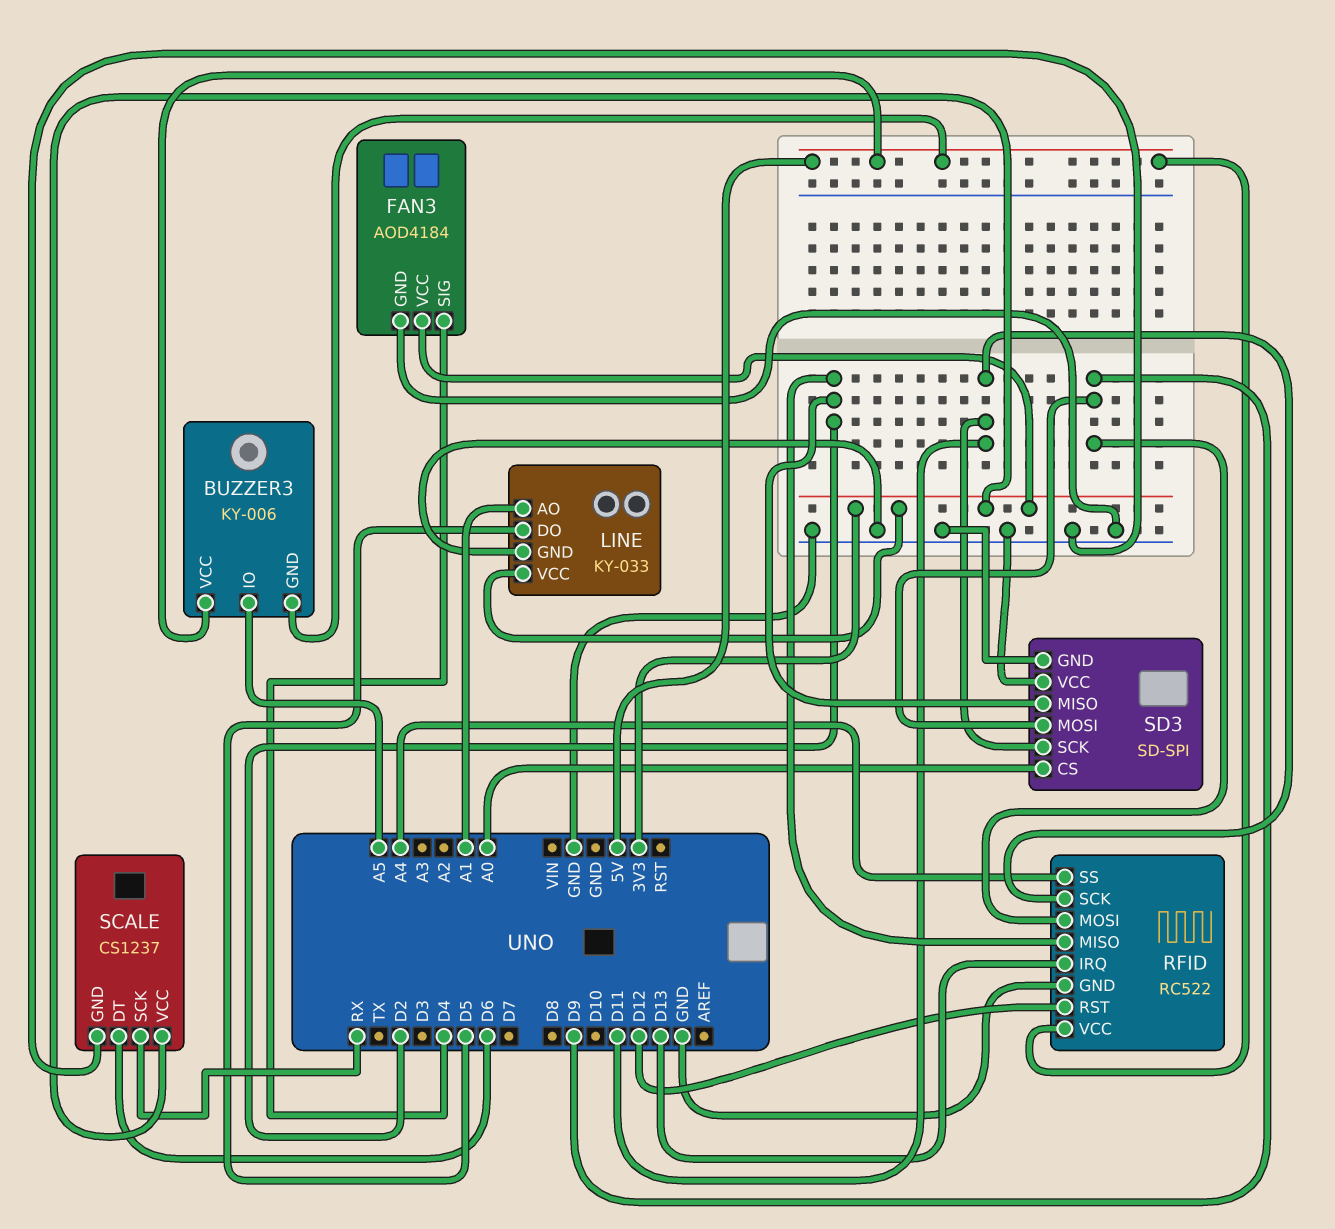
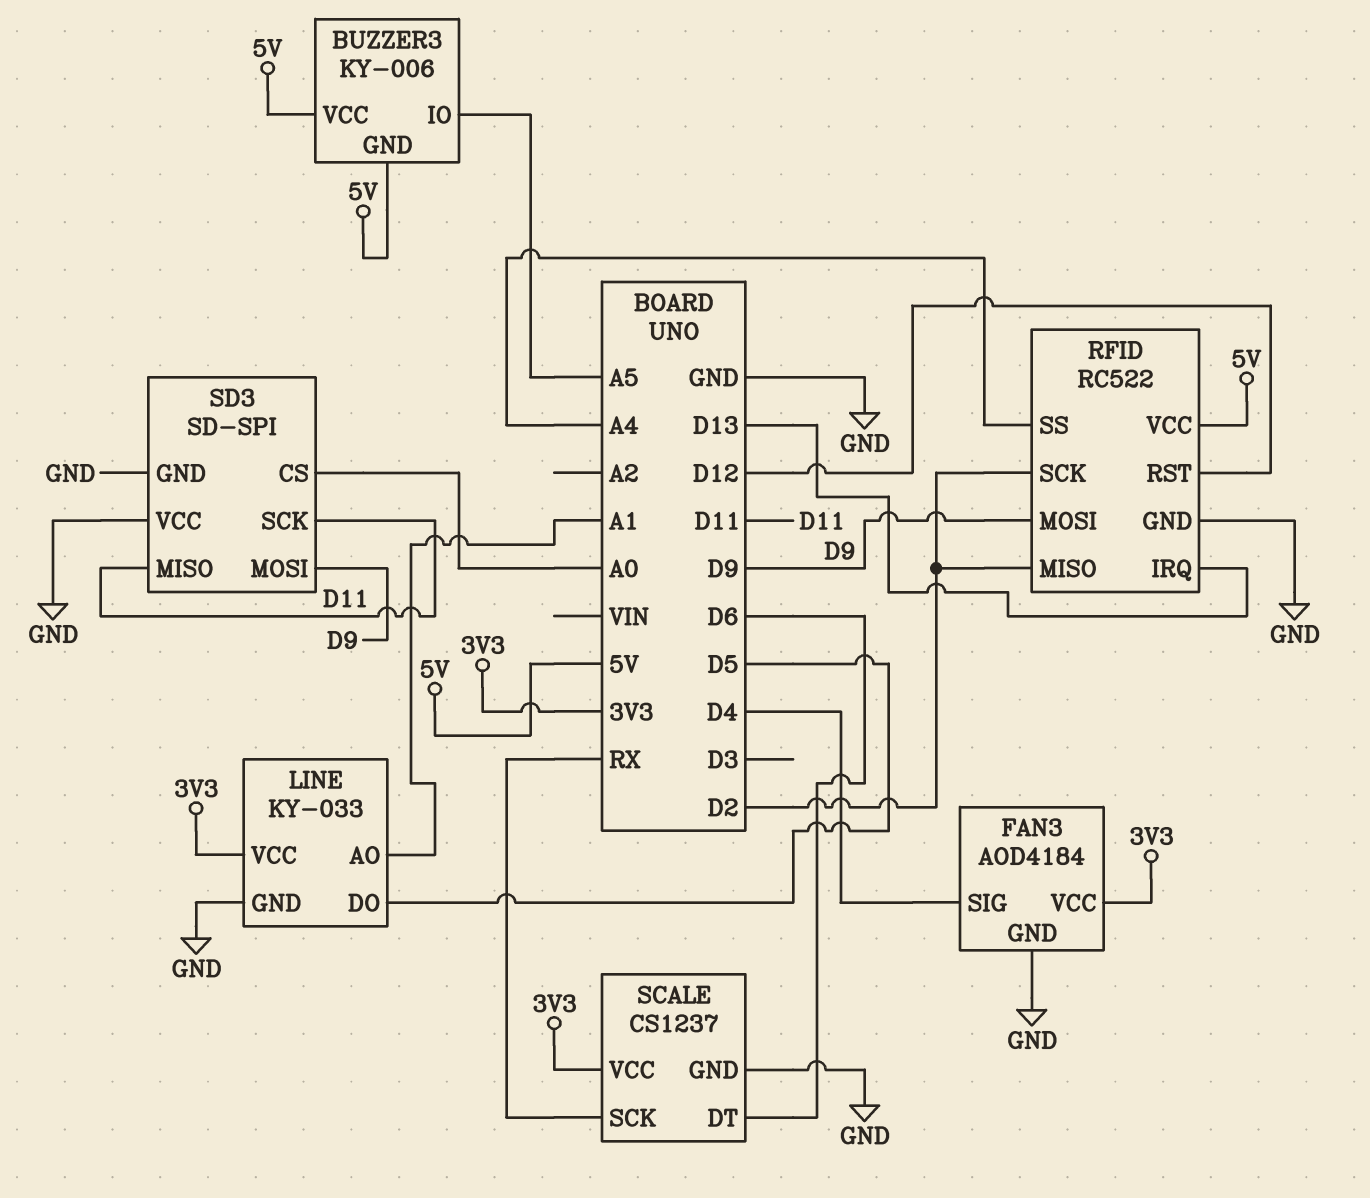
RFID pin SCK: D11 -> D2
SD3 pin MISO: D2 -> D11

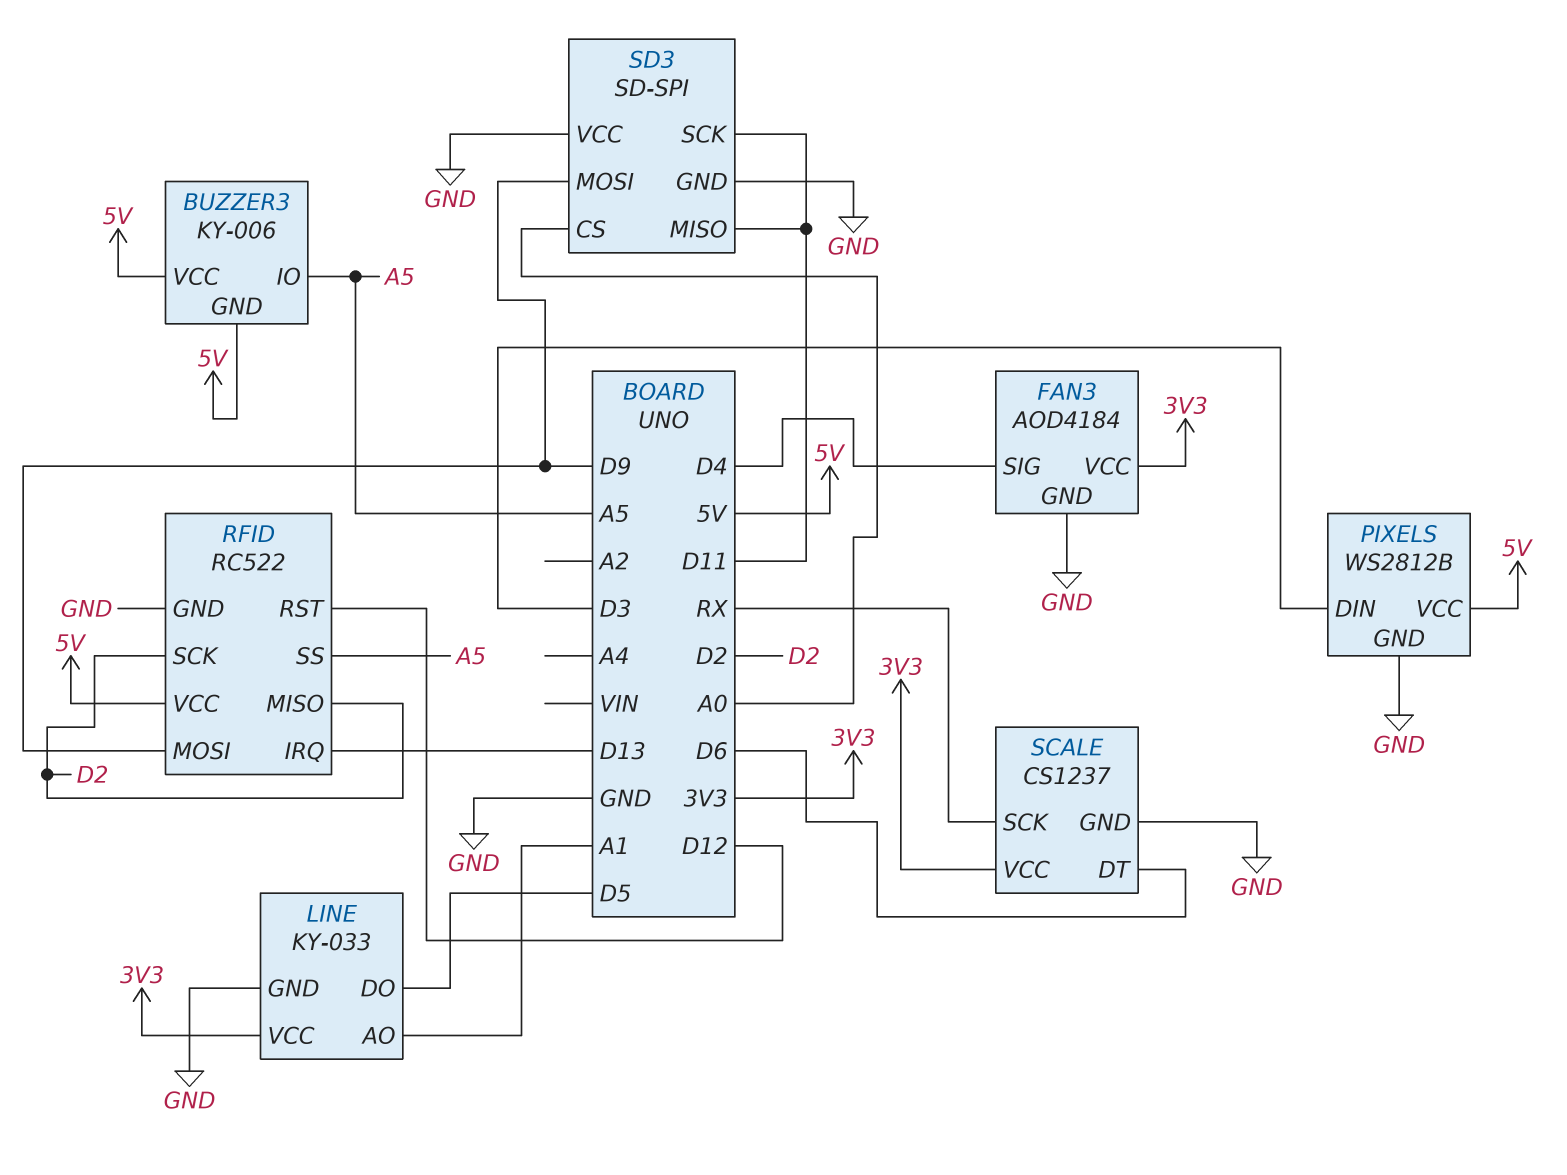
PIXELS: none -> WS2812B
PIXELS pin DIN: none -> D3
PIXELS pin GND: none -> GND
PIXELS pin VCC: none -> 5V
RFID pin SS: A4 -> A5

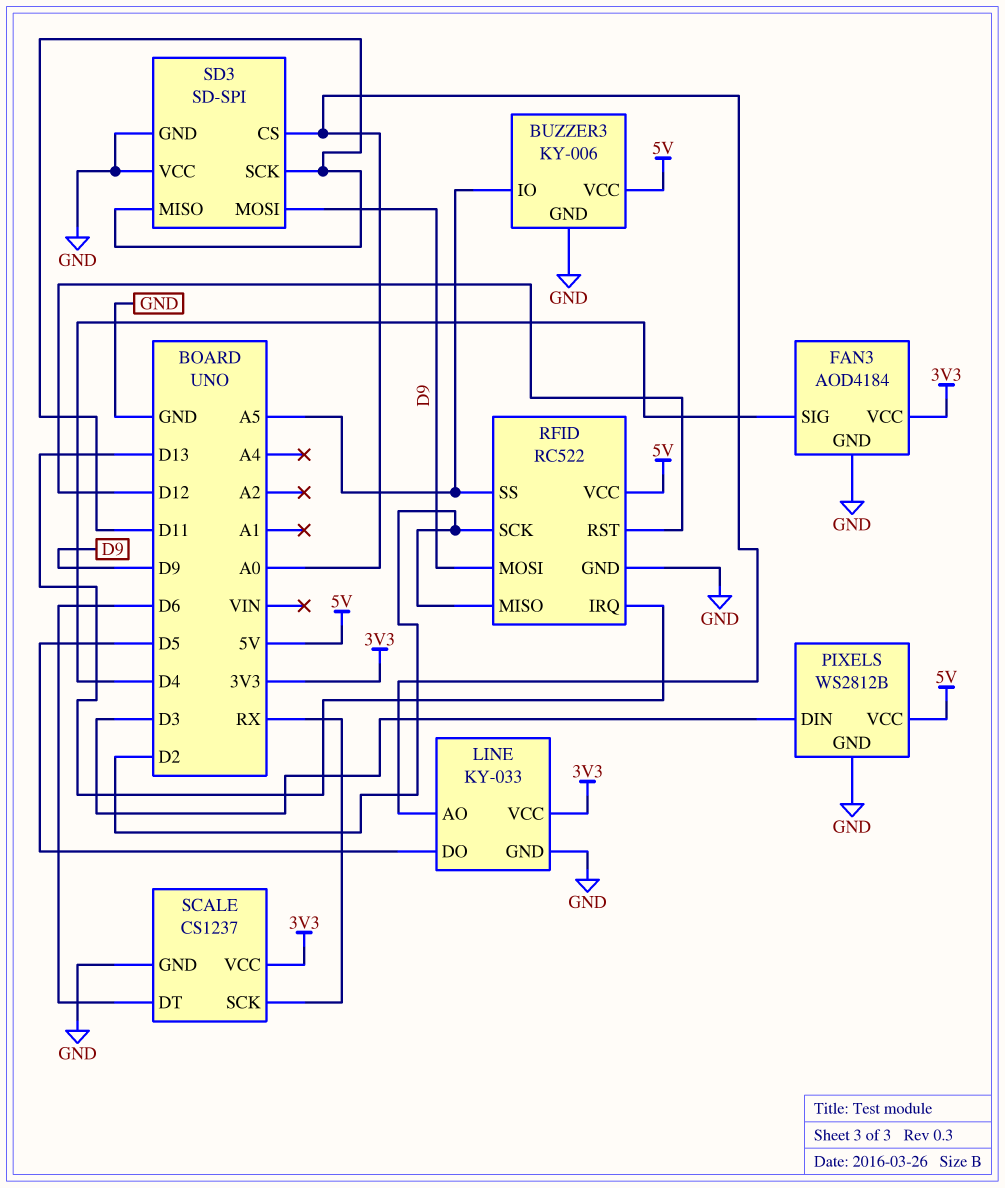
BUZZER3 pin GND: 5V -> GND
LINE pin AO: A1 -> A0

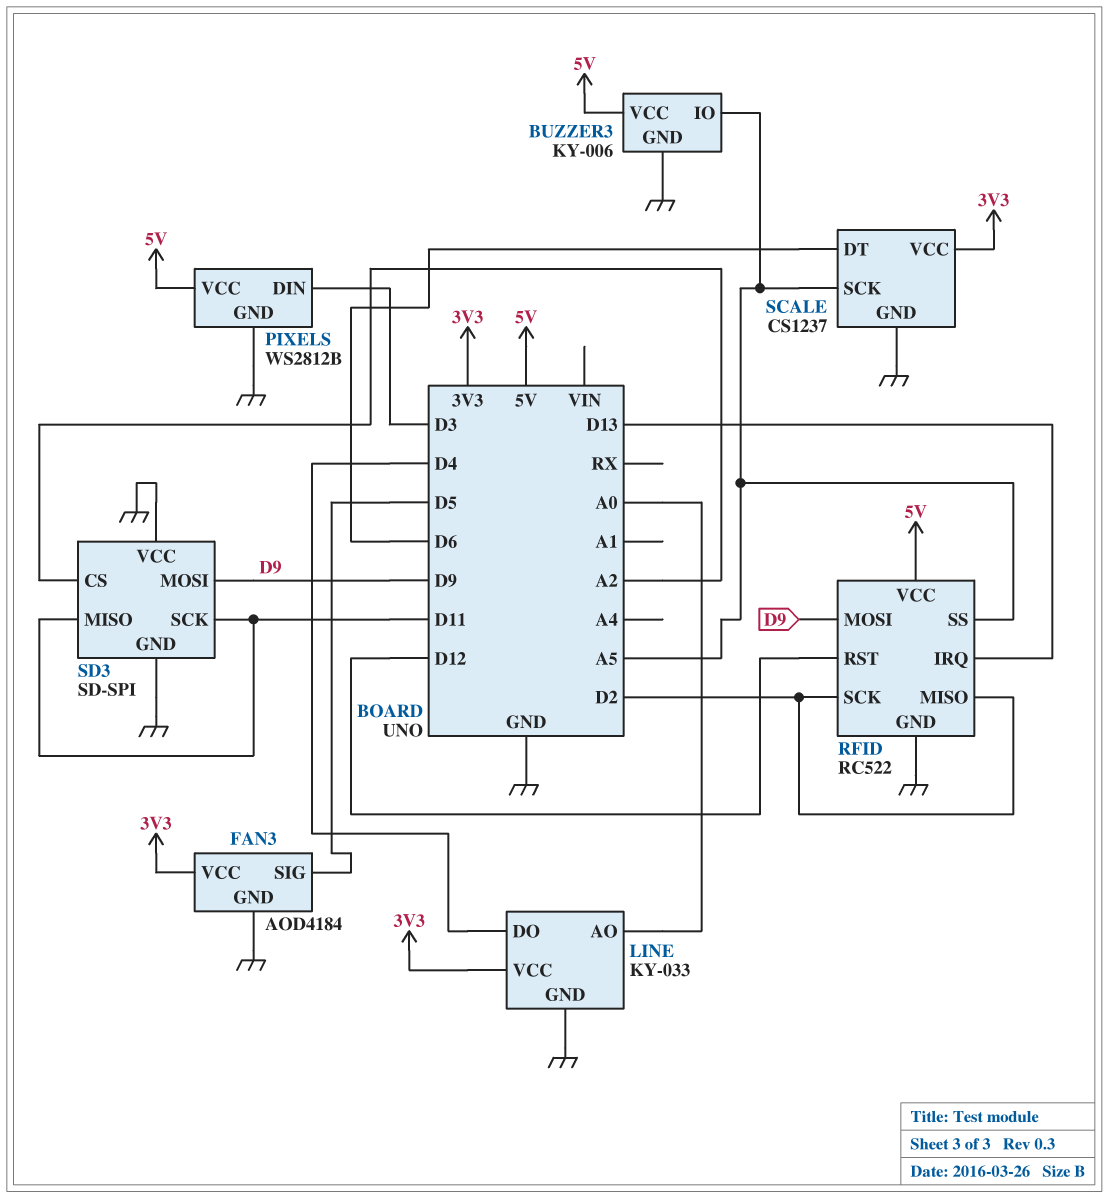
FAN3 pin SIG: D4 -> D5
LINE pin DO: D5 -> D4
SCALE pin SCK: RX -> A5
SD3 pin CS: A0 -> A2

